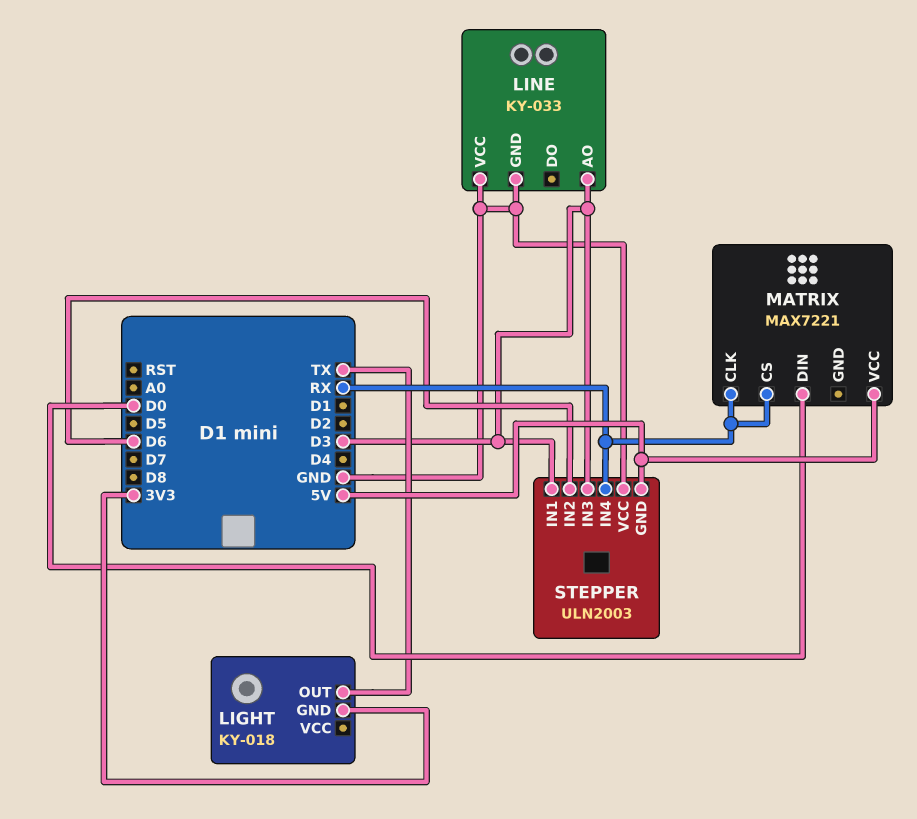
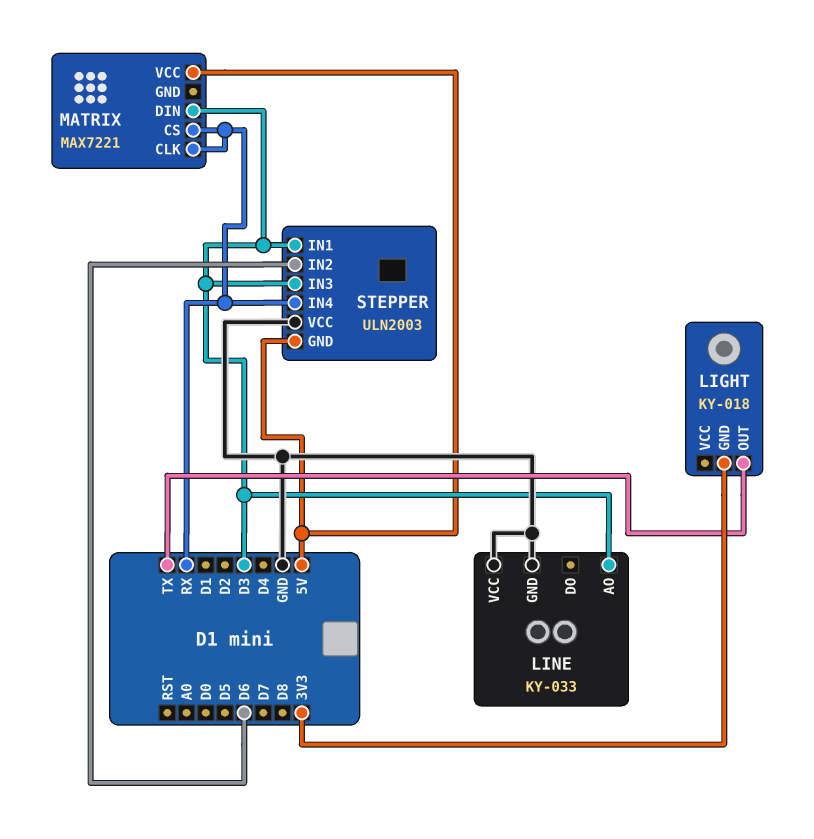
MATRIX pin DIN: D0 -> D3

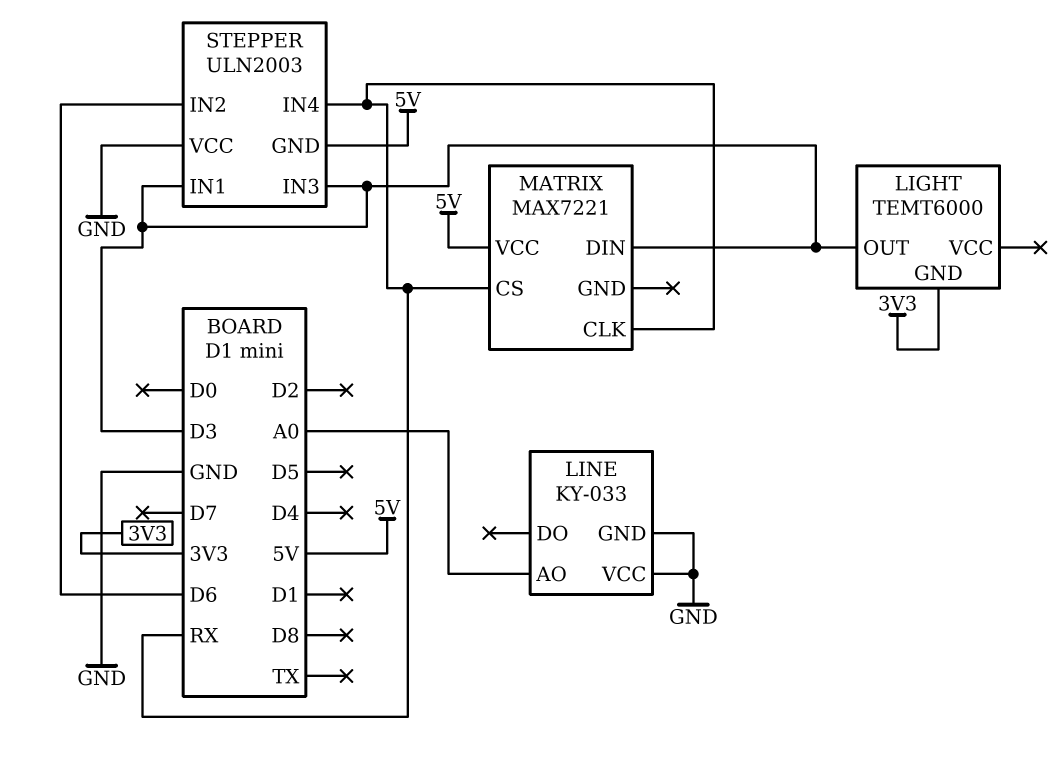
LIGHT: KY-018 -> TEMT6000
LIGHT pin OUT: TX -> D3
LINE pin AO: D3 -> A0

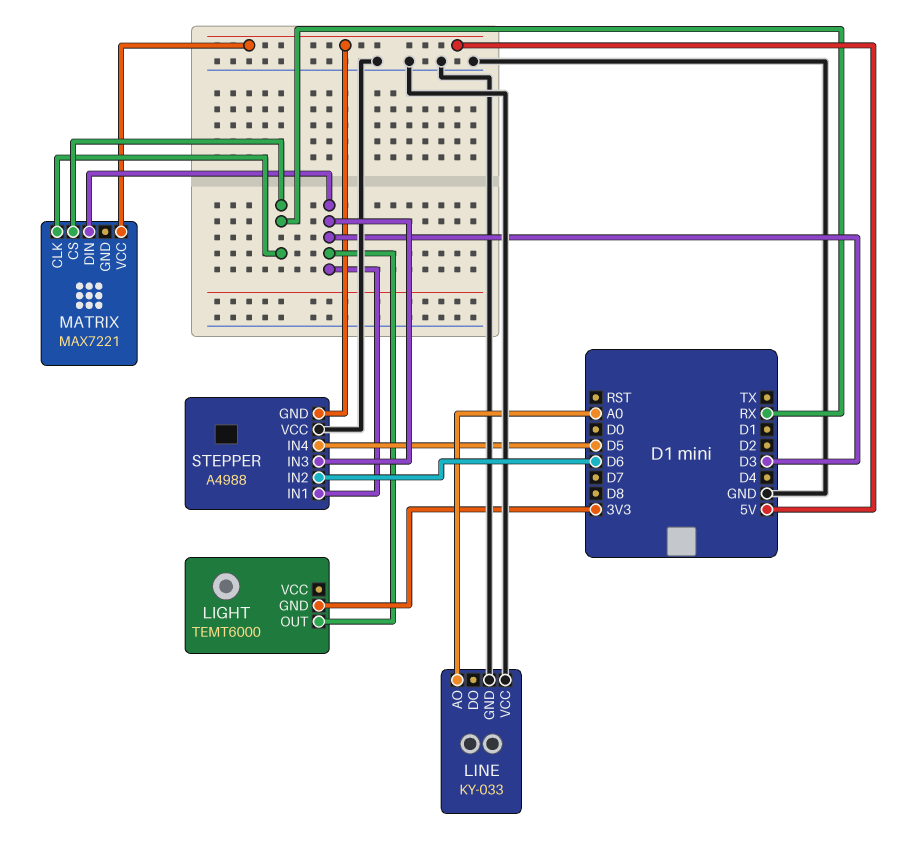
STEPPER: ULN2003 -> A4988
STEPPER pin IN4: RX -> D5

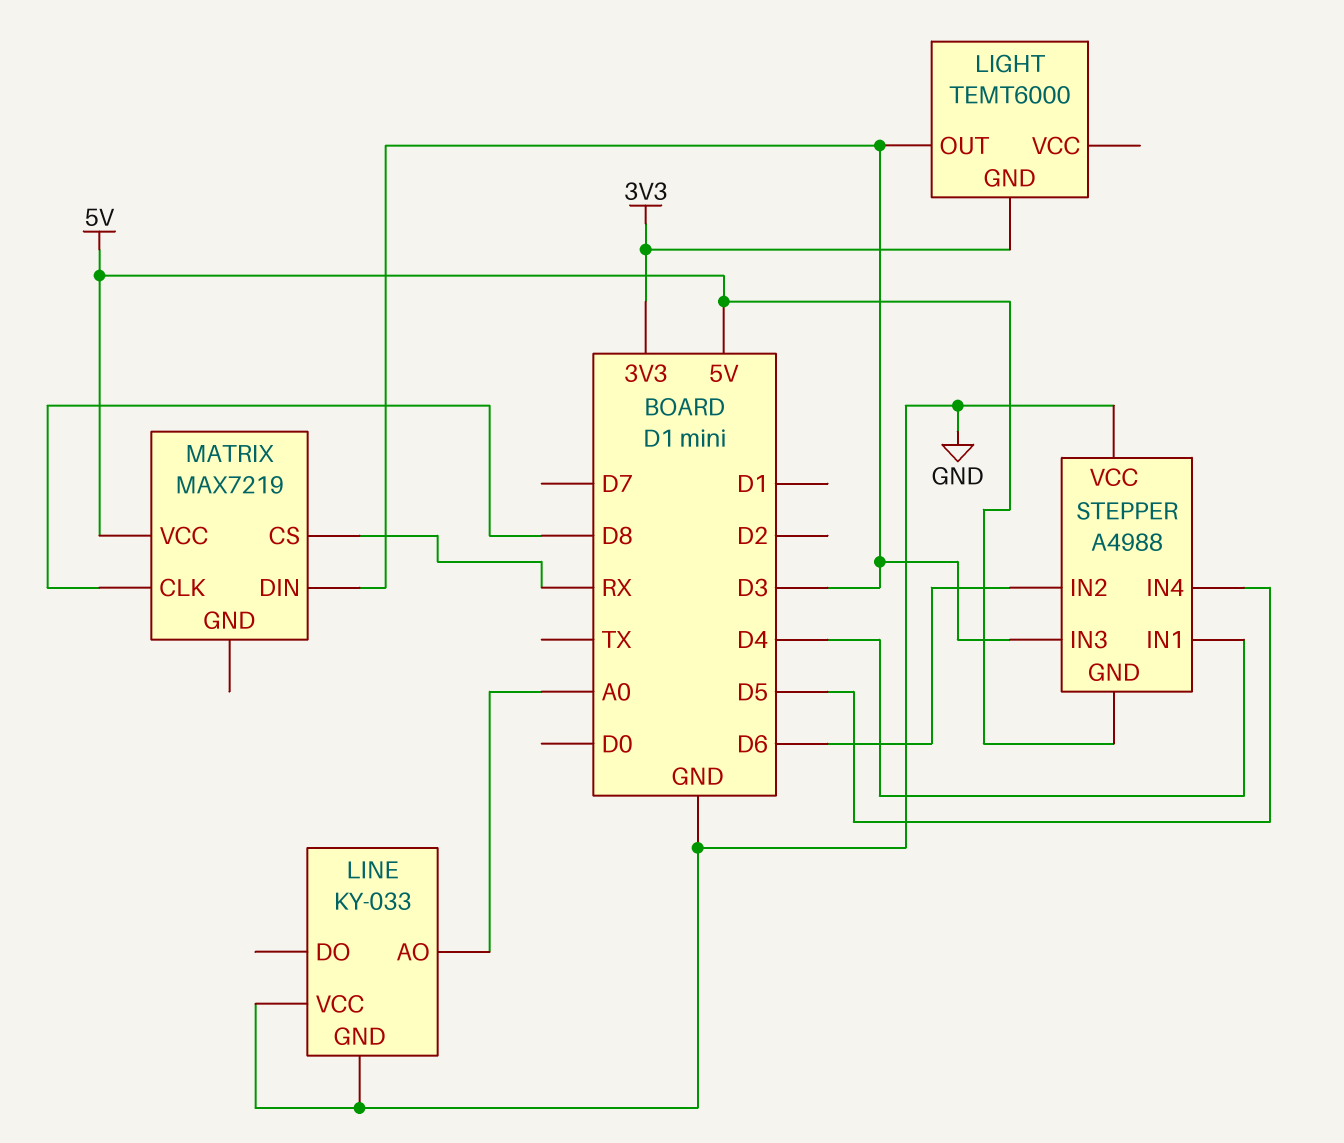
MATRIX: MAX7221 -> MAX7219
MATRIX pin CLK: RX -> D8
STEPPER pin IN1: D3 -> D4

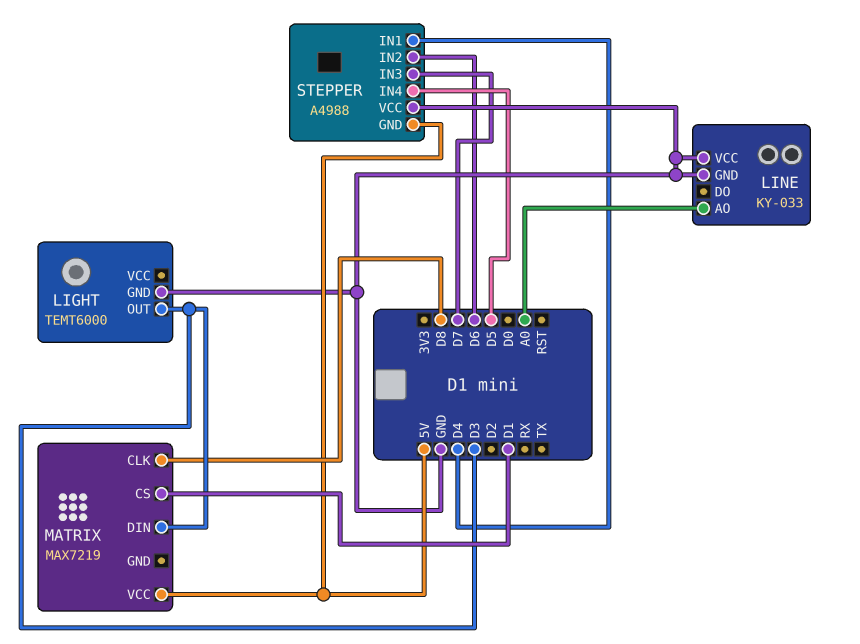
LIGHT pin GND: 3V3 -> GND
MATRIX pin CS: RX -> D1
STEPPER pin IN3: D3 -> D7

